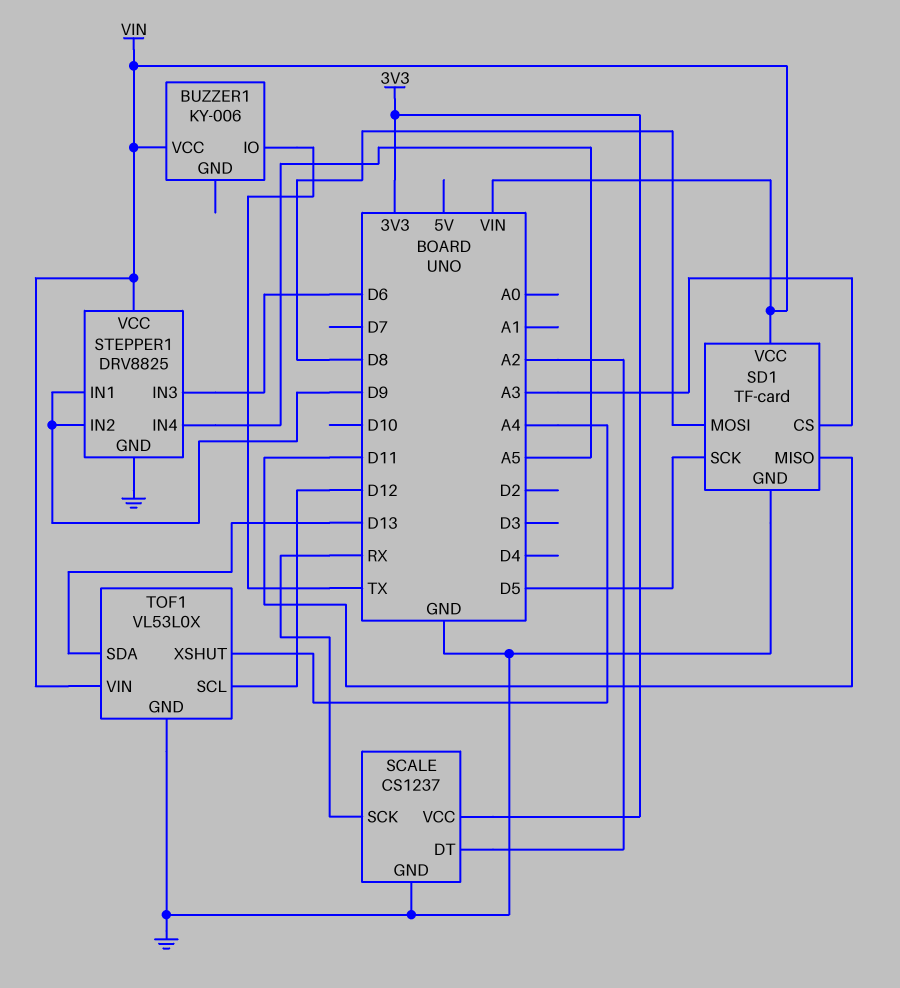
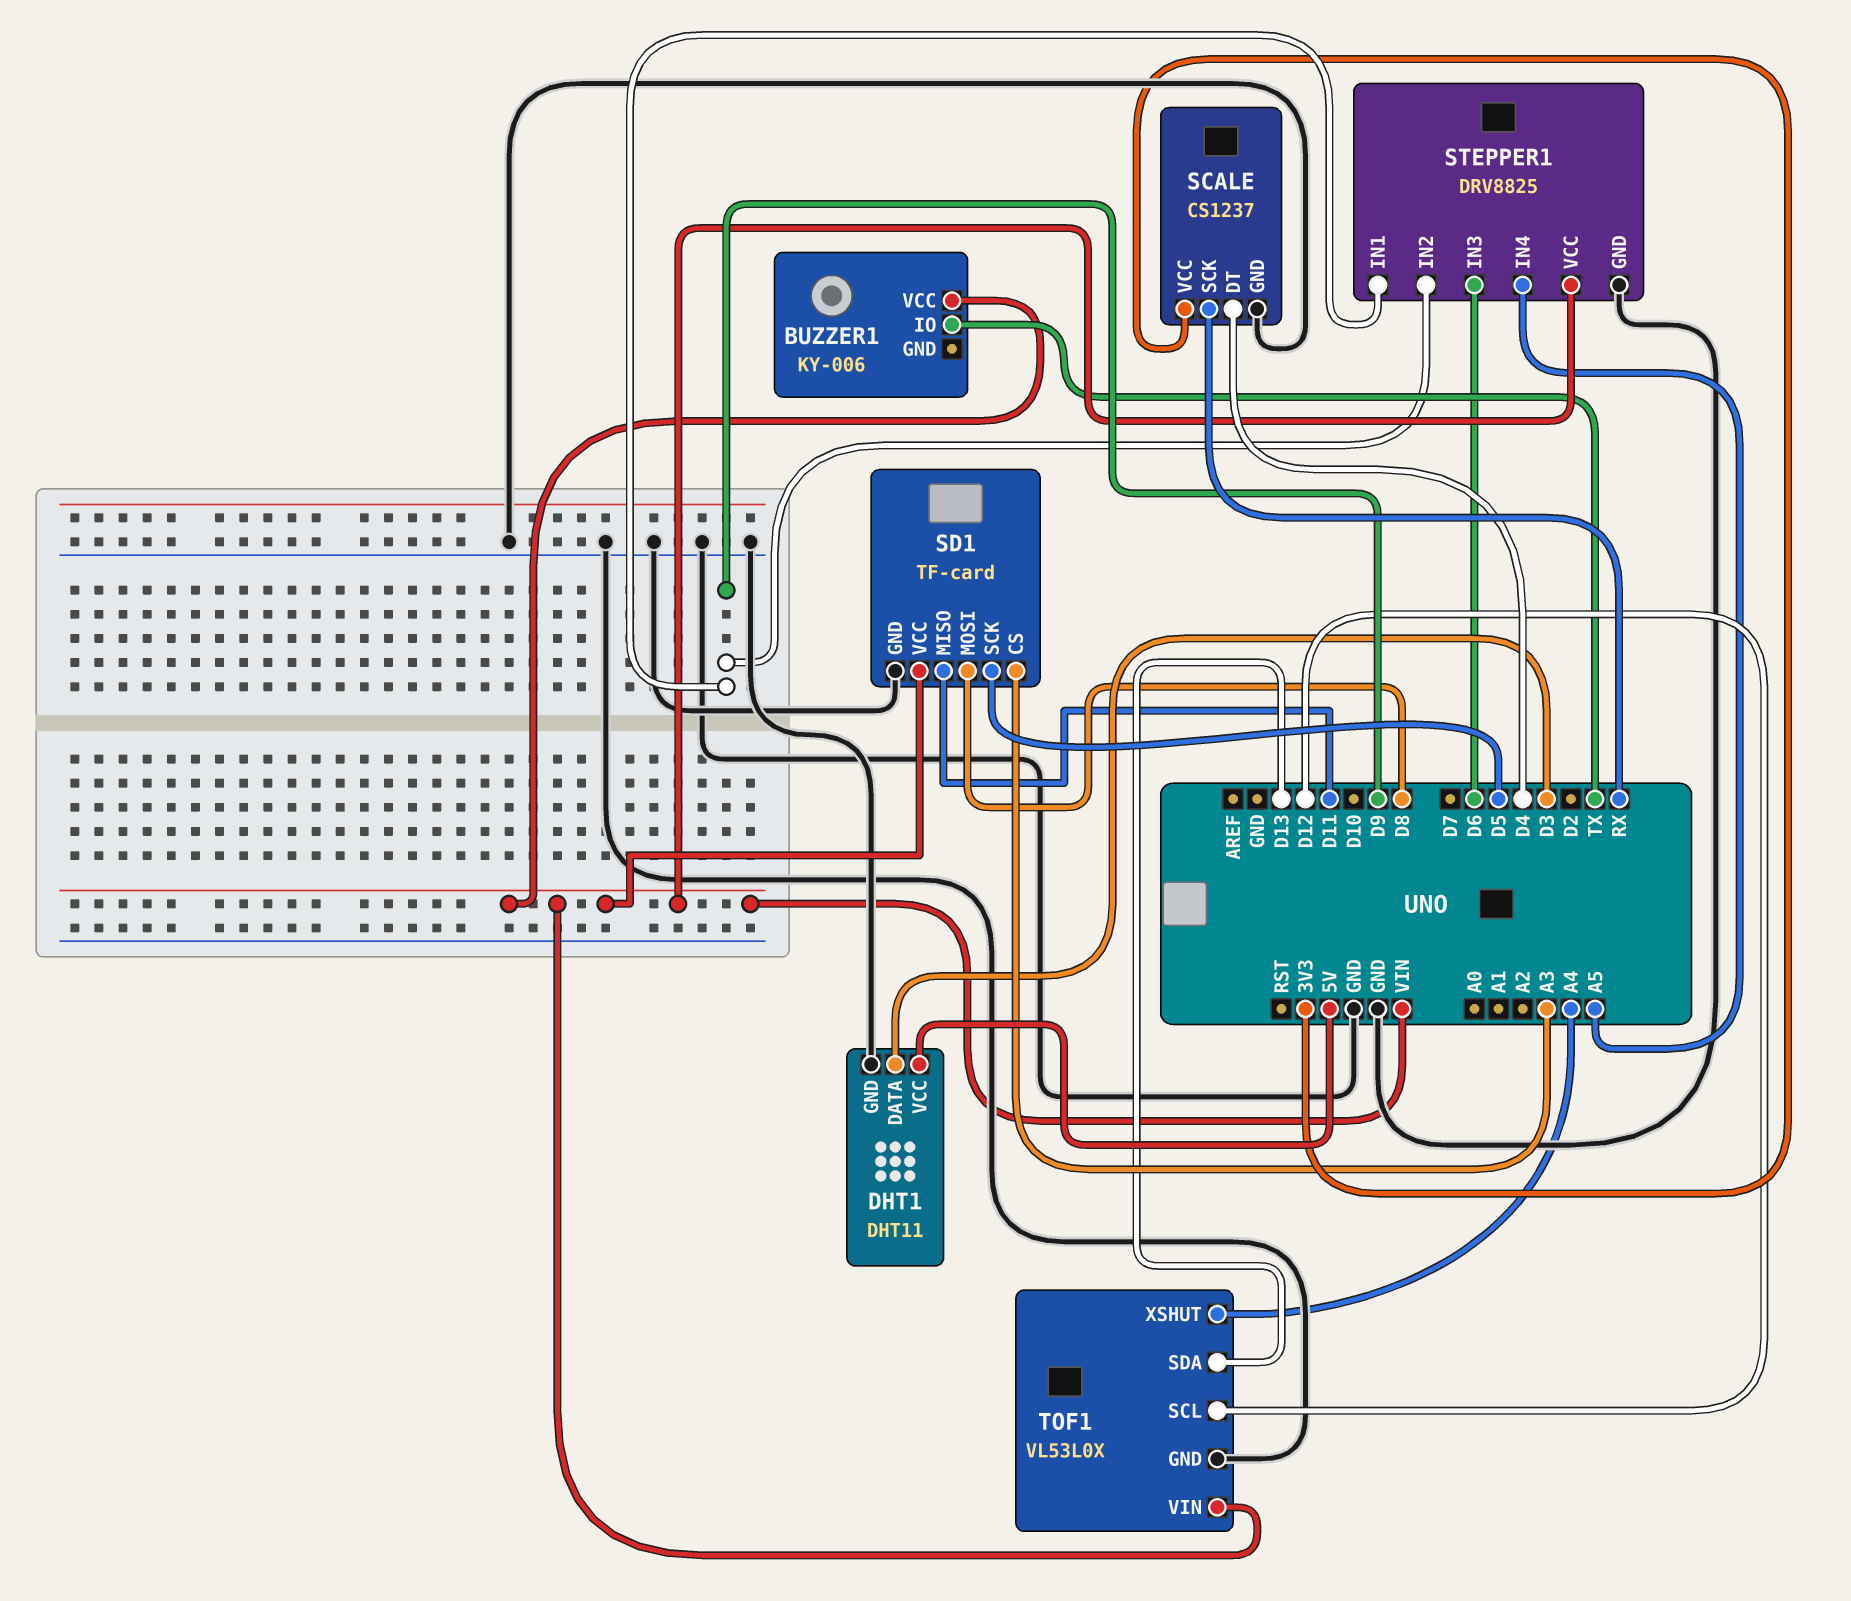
DHT1: none -> DHT11
DHT1 pin DATA: none -> D3
DHT1 pin GND: none -> GND
DHT1 pin VCC: none -> 5V
SCALE pin DT: A2 -> D4

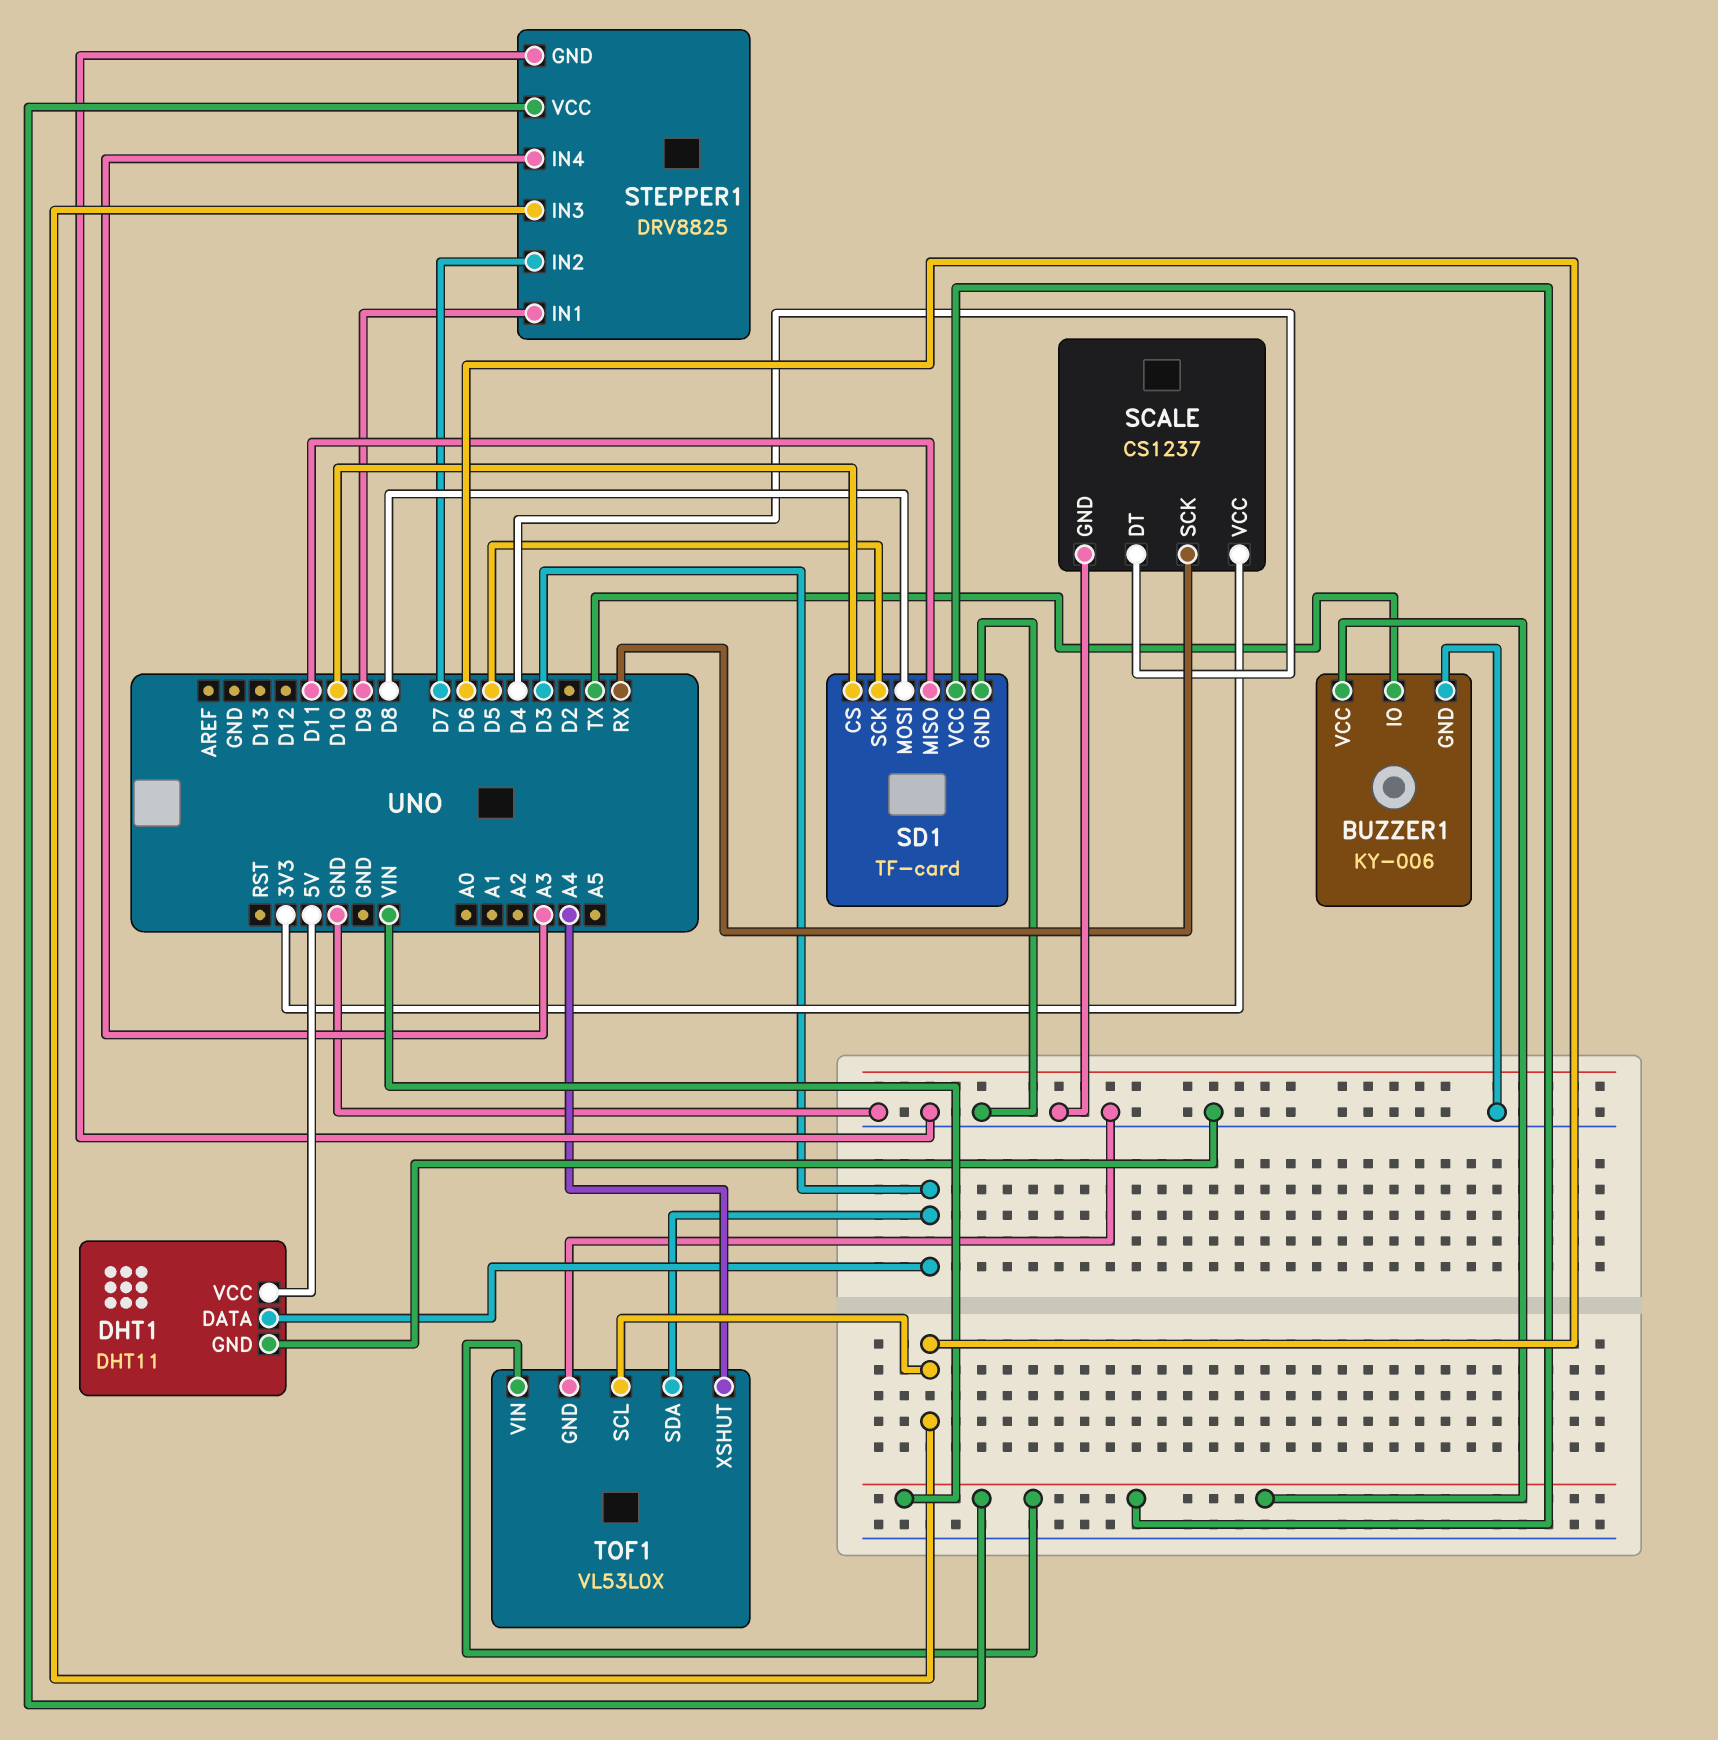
BUZZER1 pin GND: none -> GND
SD1 pin CS: A3 -> D10
STEPPER1 pin IN2: D9 -> D7
STEPPER1 pin IN4: A5 -> A3
TOF1 pin SCL: D12 -> D6
TOF1 pin SDA: D13 -> D3

